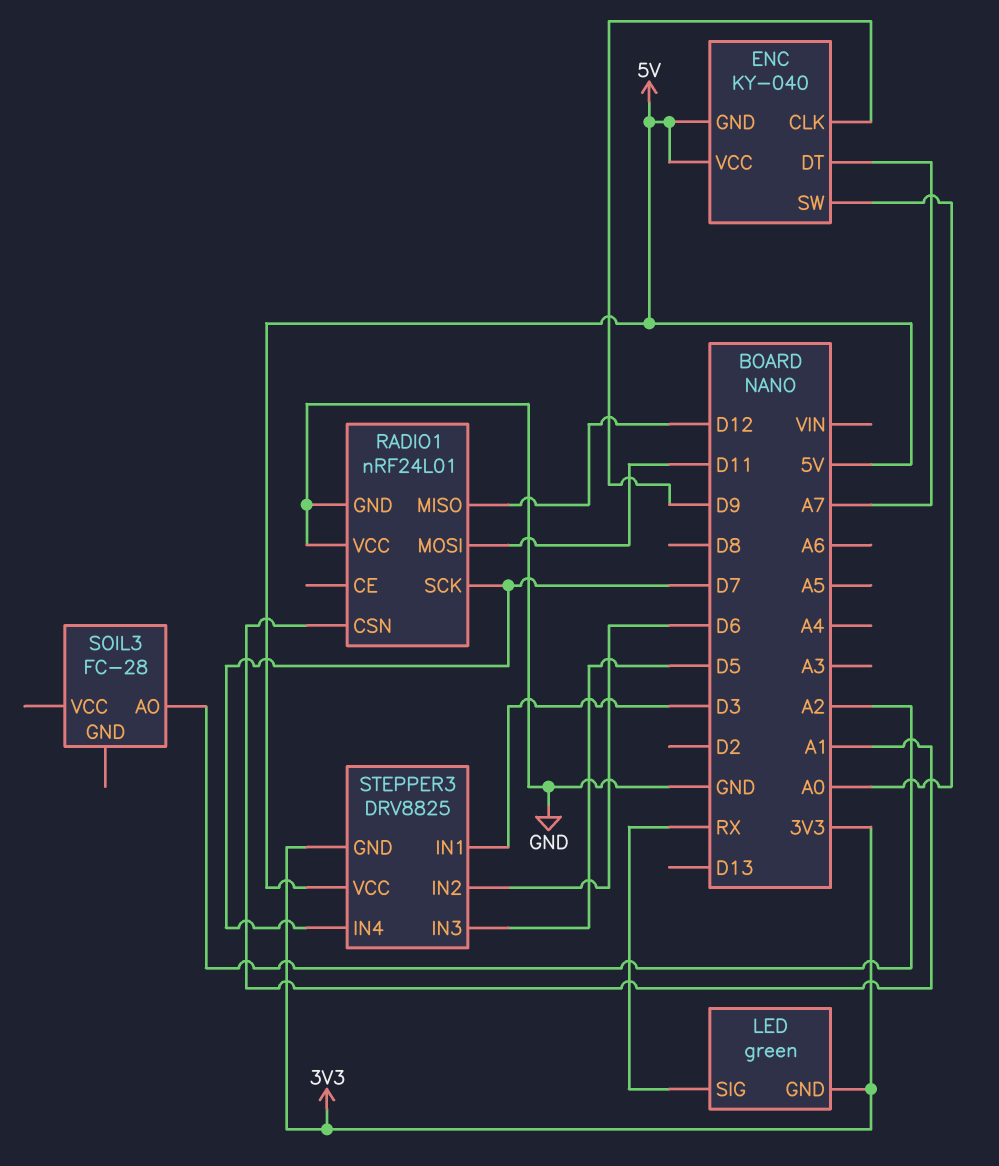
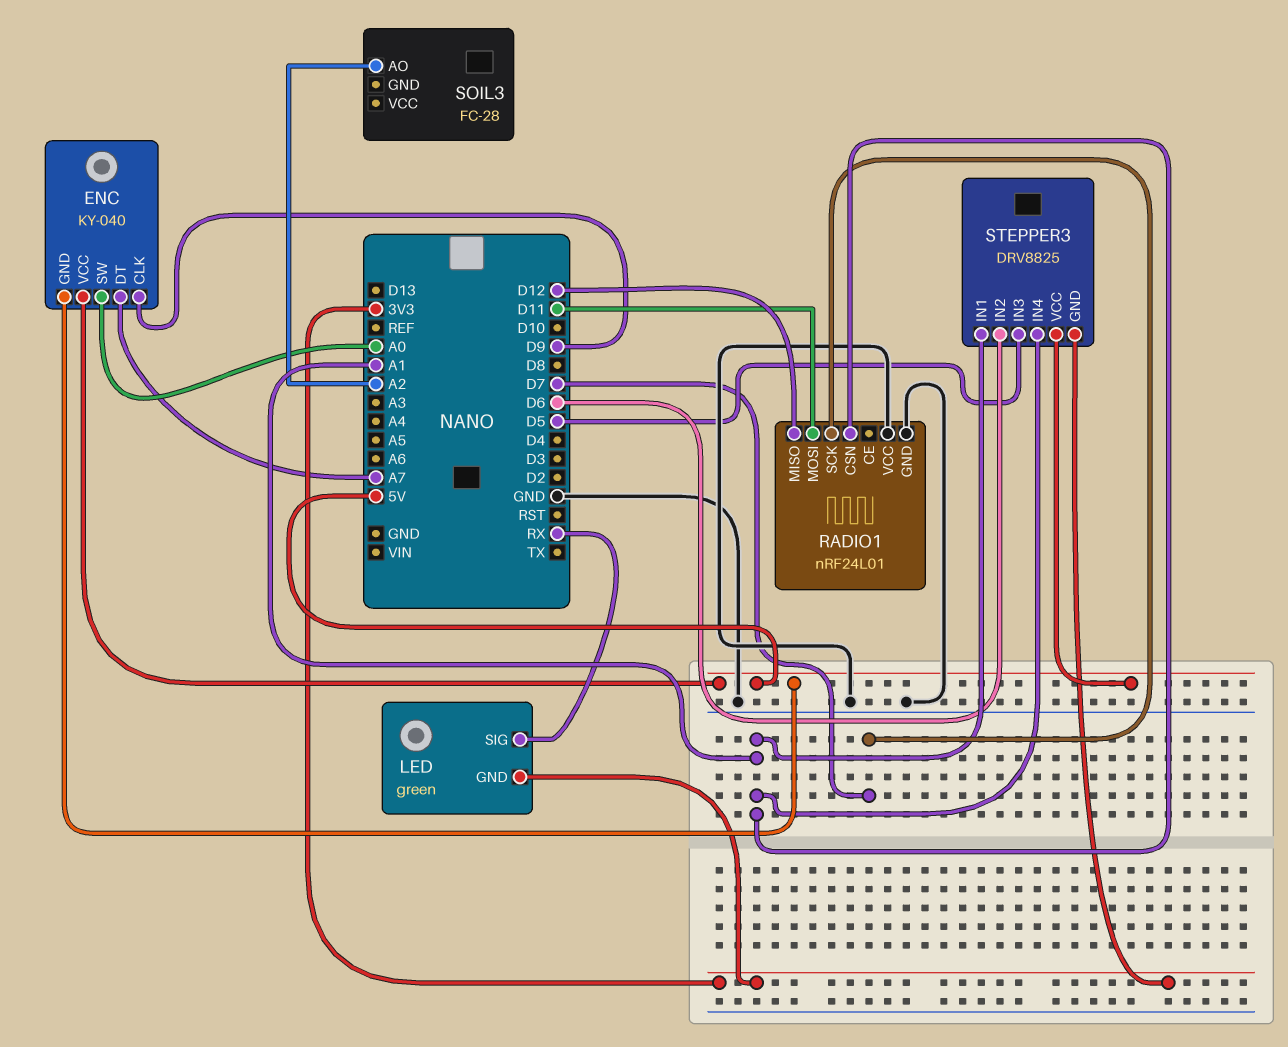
STEPPER3 pin IN1: D3 -> A1
STEPPER3 pin IN4: D7 -> A1

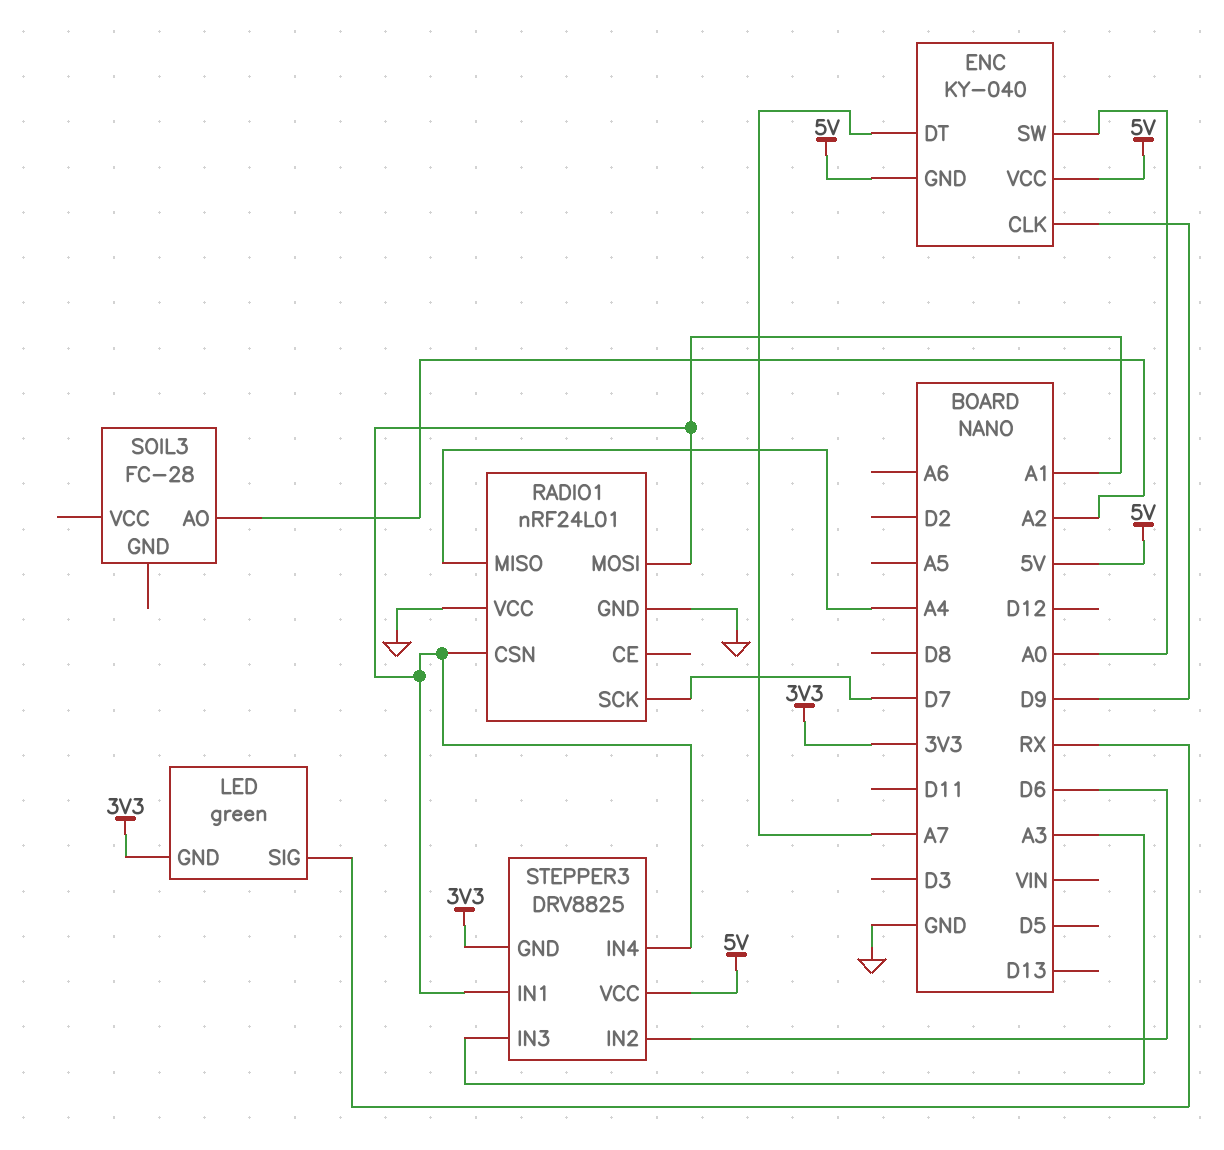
RADIO1 pin MISO: D12 -> A4
RADIO1 pin MOSI: D11 -> A1
STEPPER3 pin IN3: D5 -> A3

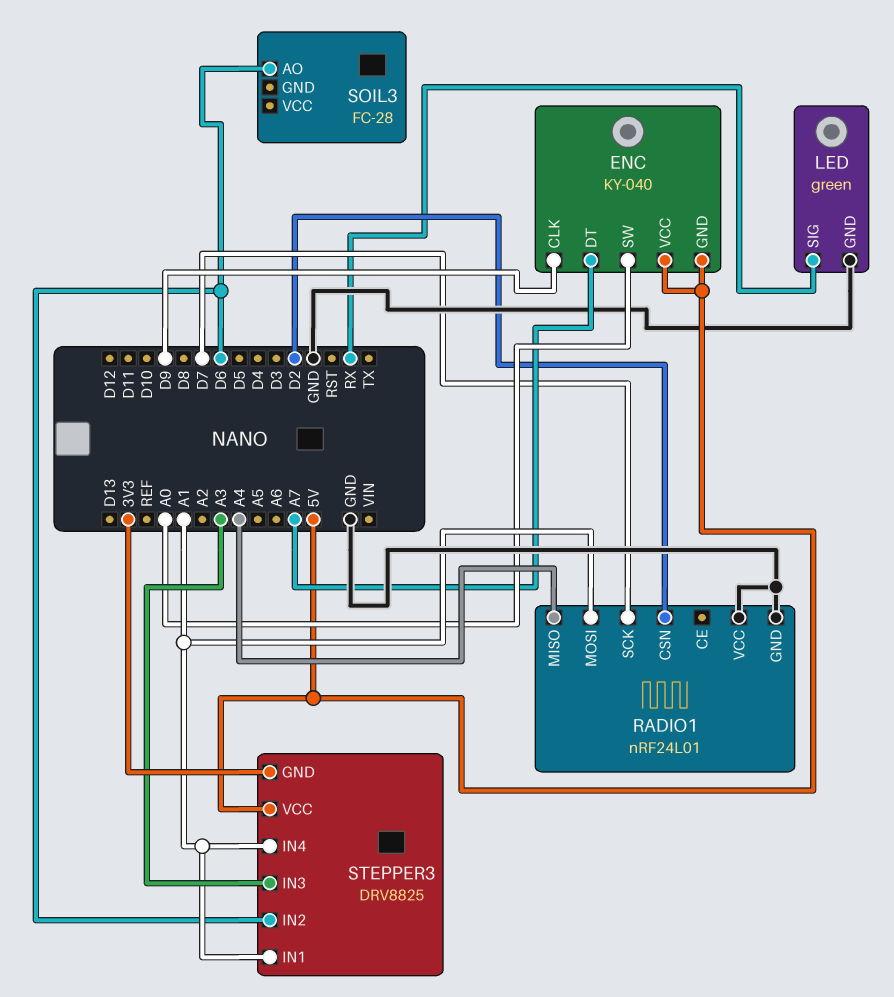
LED pin GND: 3V3 -> GND
RADIO1 pin CSN: A1 -> D2
SOIL3 pin AO: A2 -> D6

